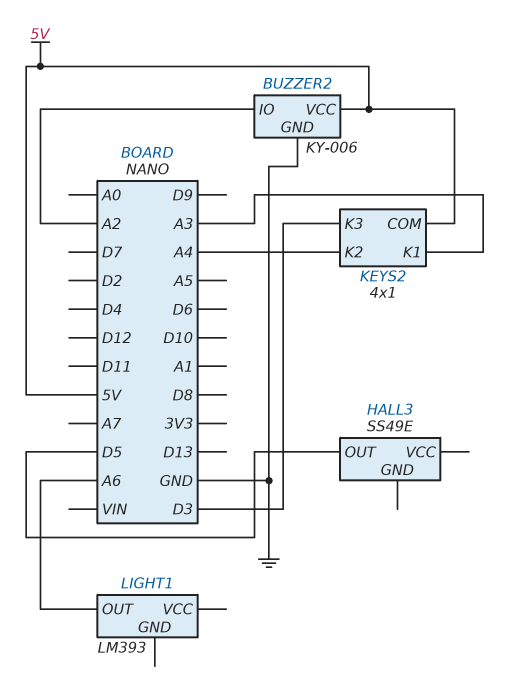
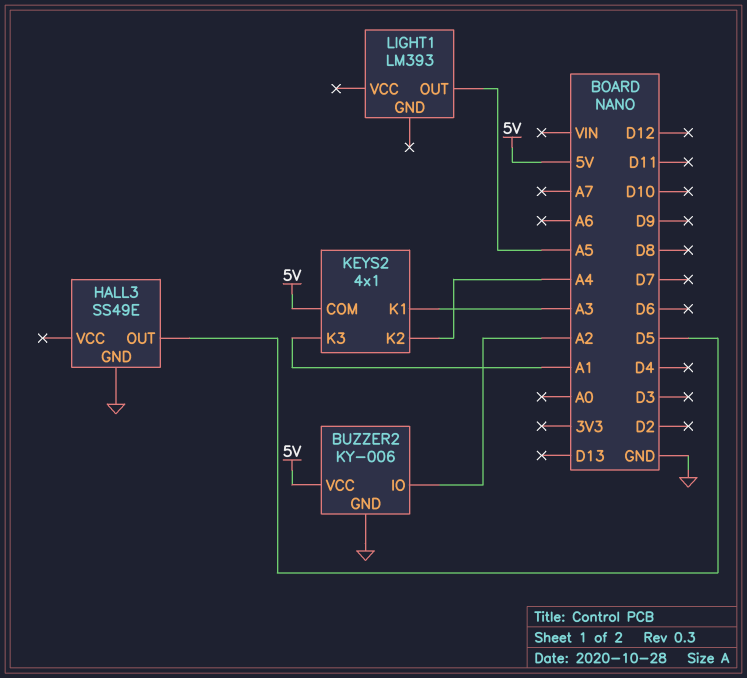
HALL3 pin GND: none -> GND
KEYS2 pin K3: D3 -> A1
LIGHT1 pin OUT: A6 -> A5

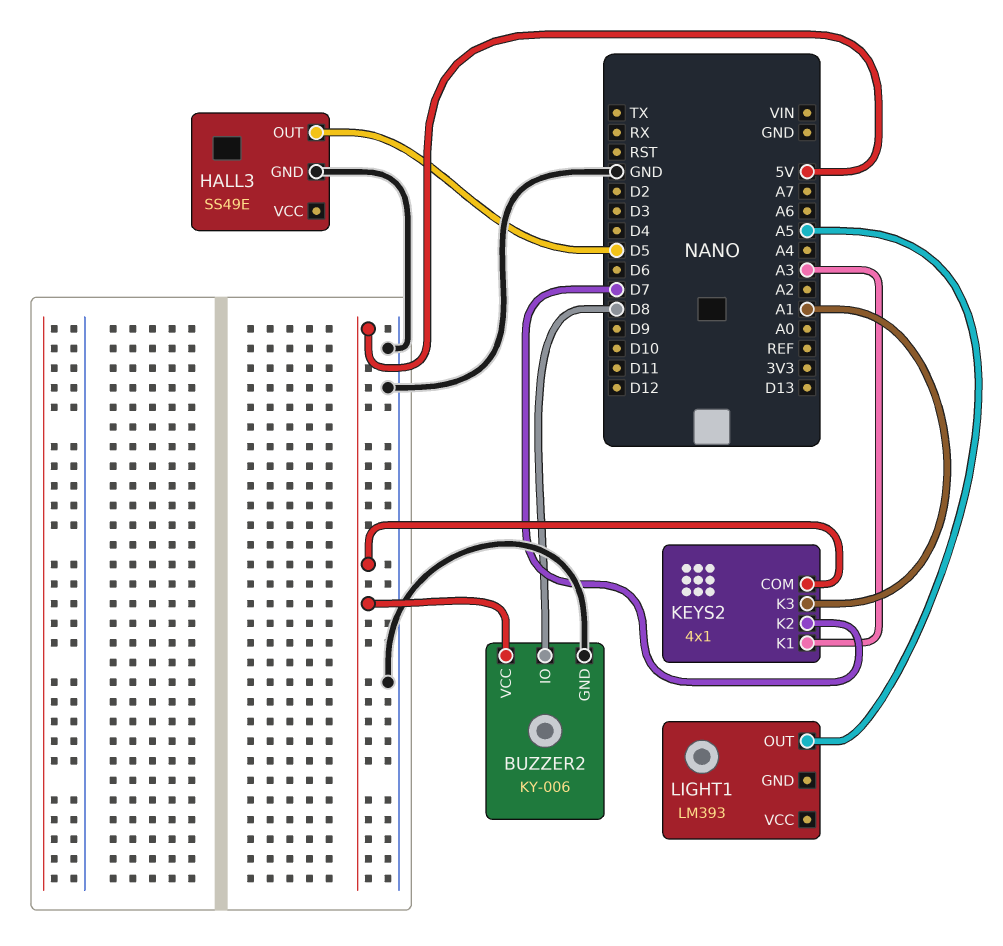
BUZZER2 pin IO: A2 -> D8
KEYS2 pin K2: A4 -> D7

